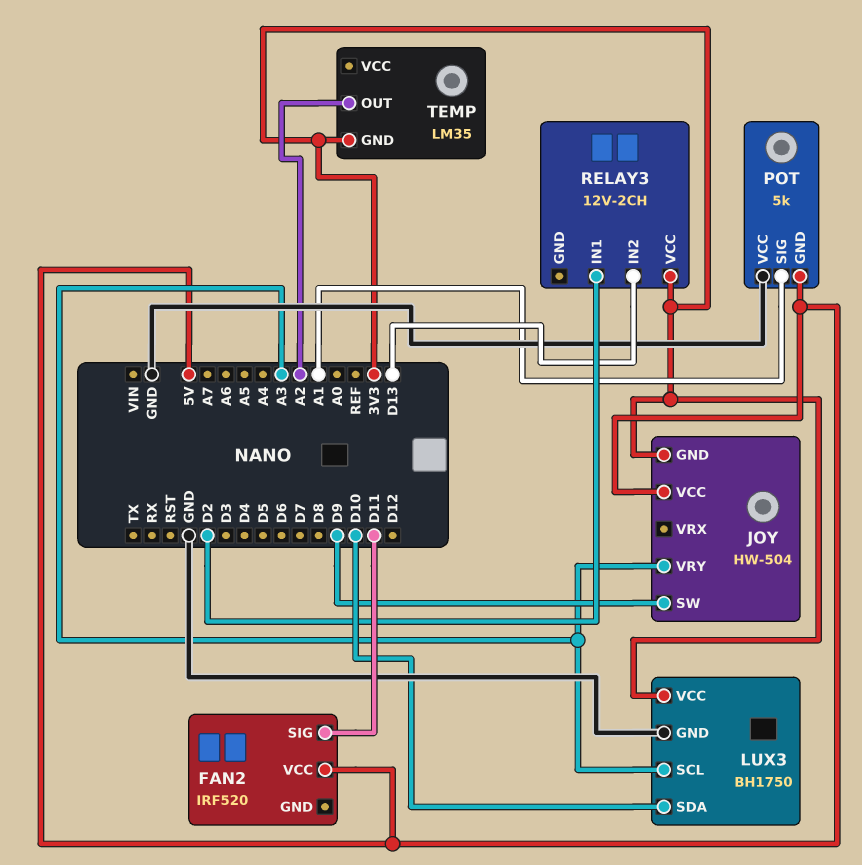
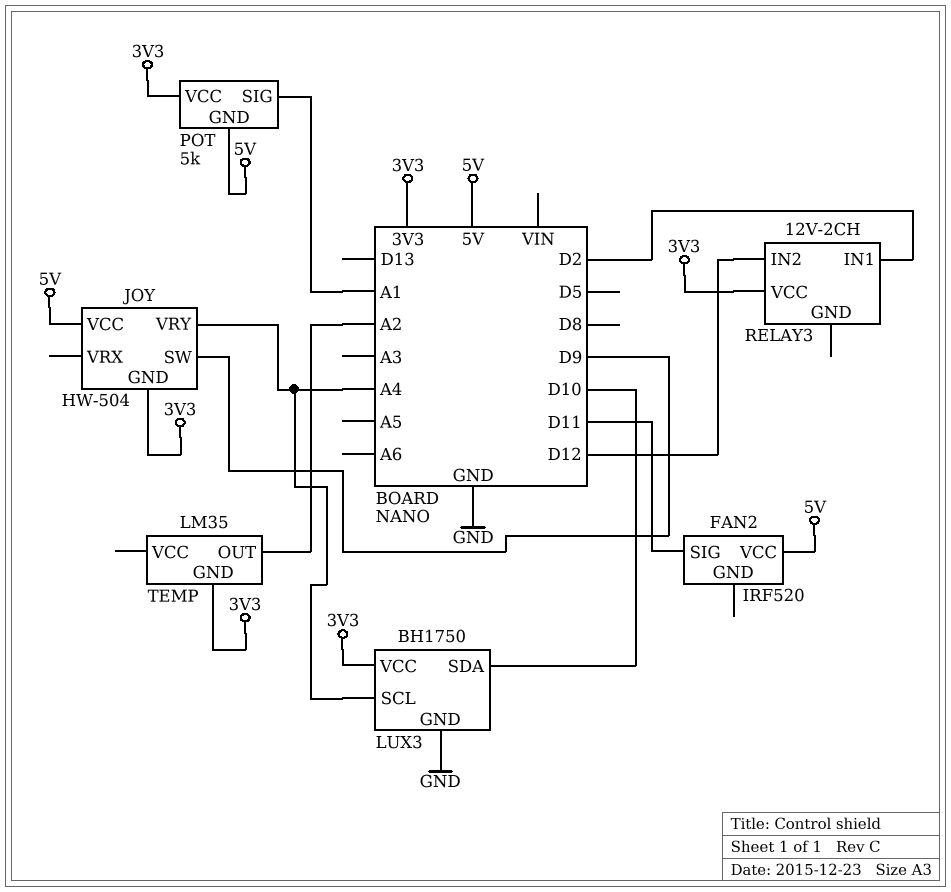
JOY pin VRY: A3 -> A4
LUX3 pin SCL: A3 -> A4
POT pin VCC: GND -> 3V3
RELAY3 pin IN2: D13 -> D12

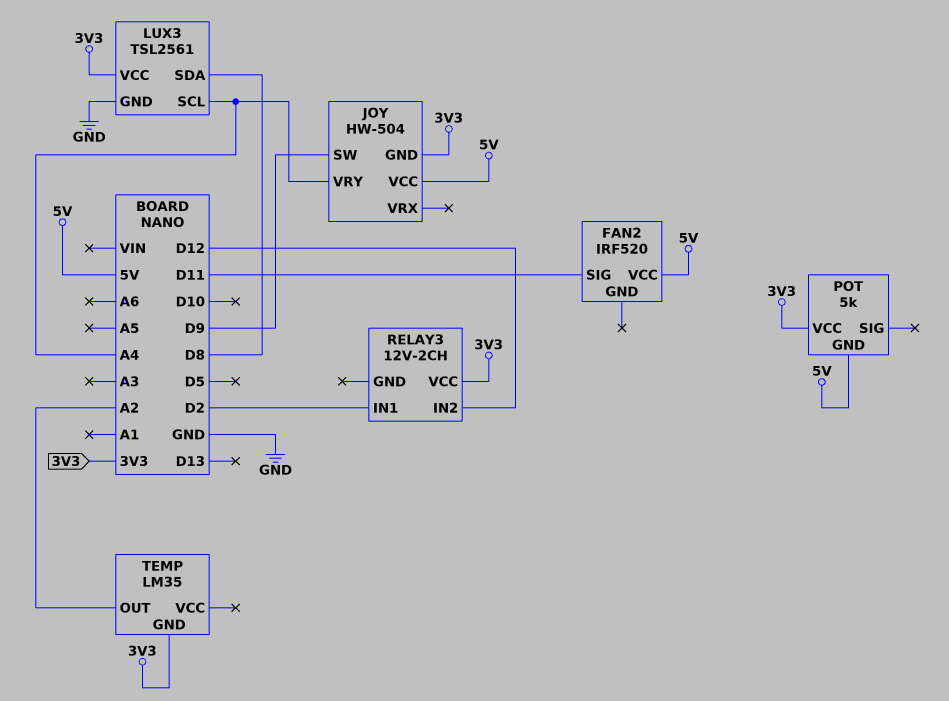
LUX3: BH1750 -> TSL2561
LUX3 pin SDA: D10 -> D8
POT pin SIG: A1 -> none

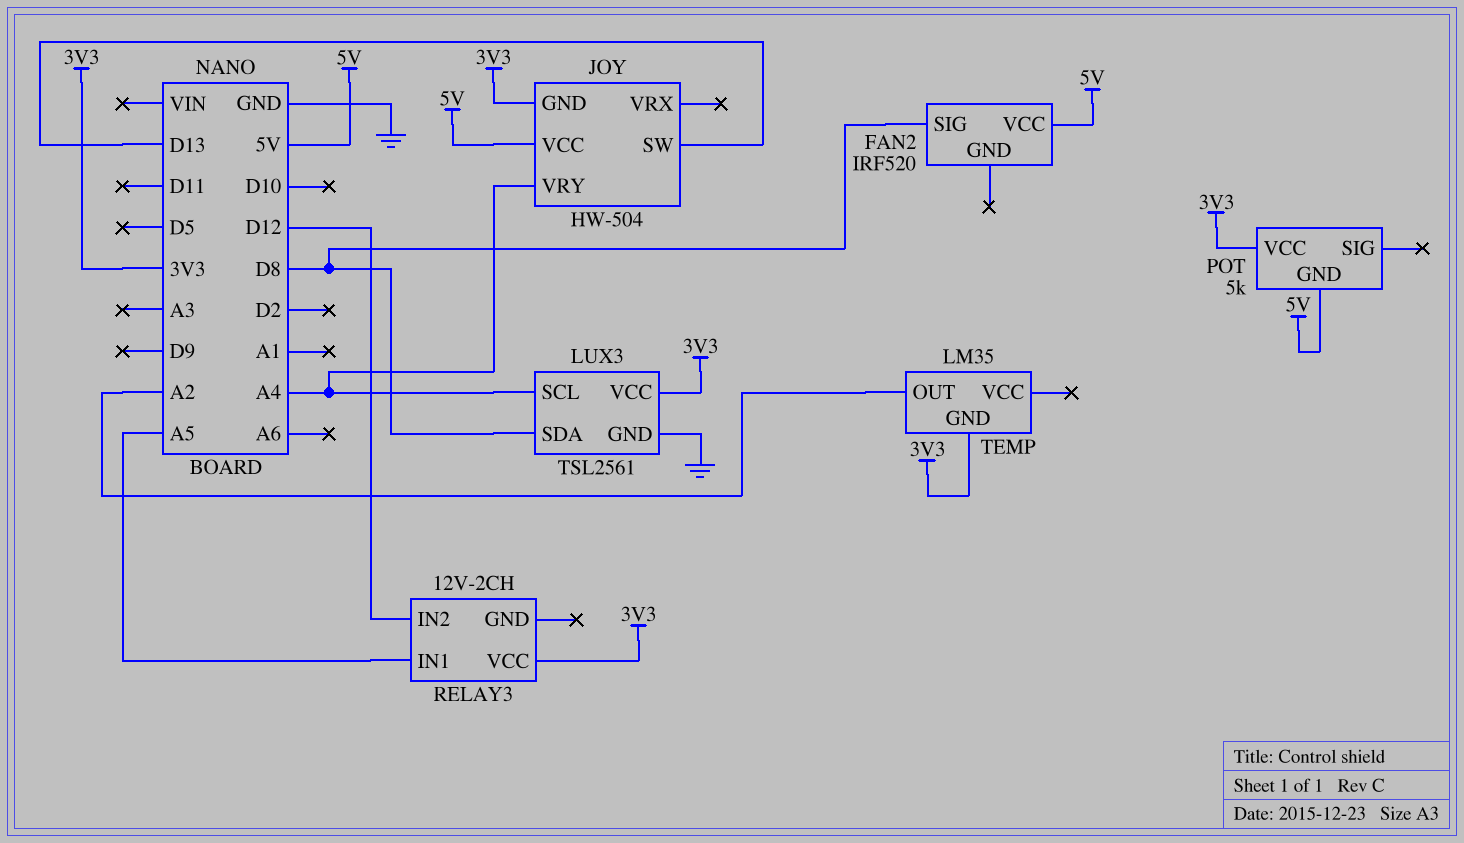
FAN2 pin SIG: D11 -> D8
JOY pin SW: D9 -> D13
RELAY3 pin IN1: D2 -> A5

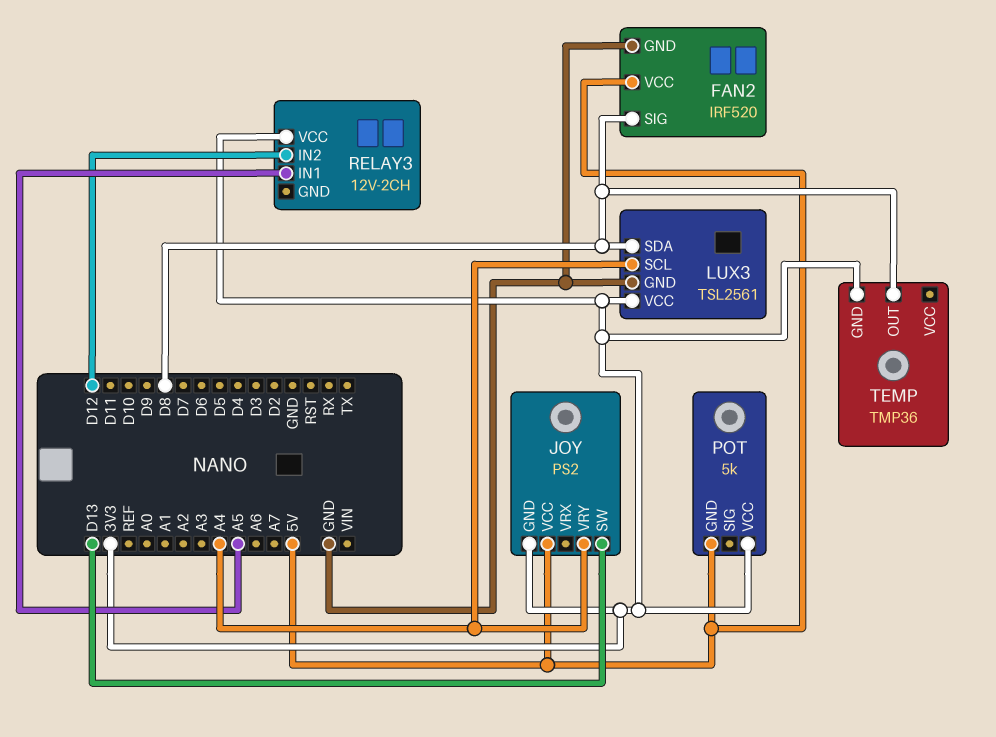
FAN2 pin GND: none -> GND
JOY: HW-504 -> PS2
TEMP: LM35 -> TMP36
TEMP pin OUT: A2 -> D8

